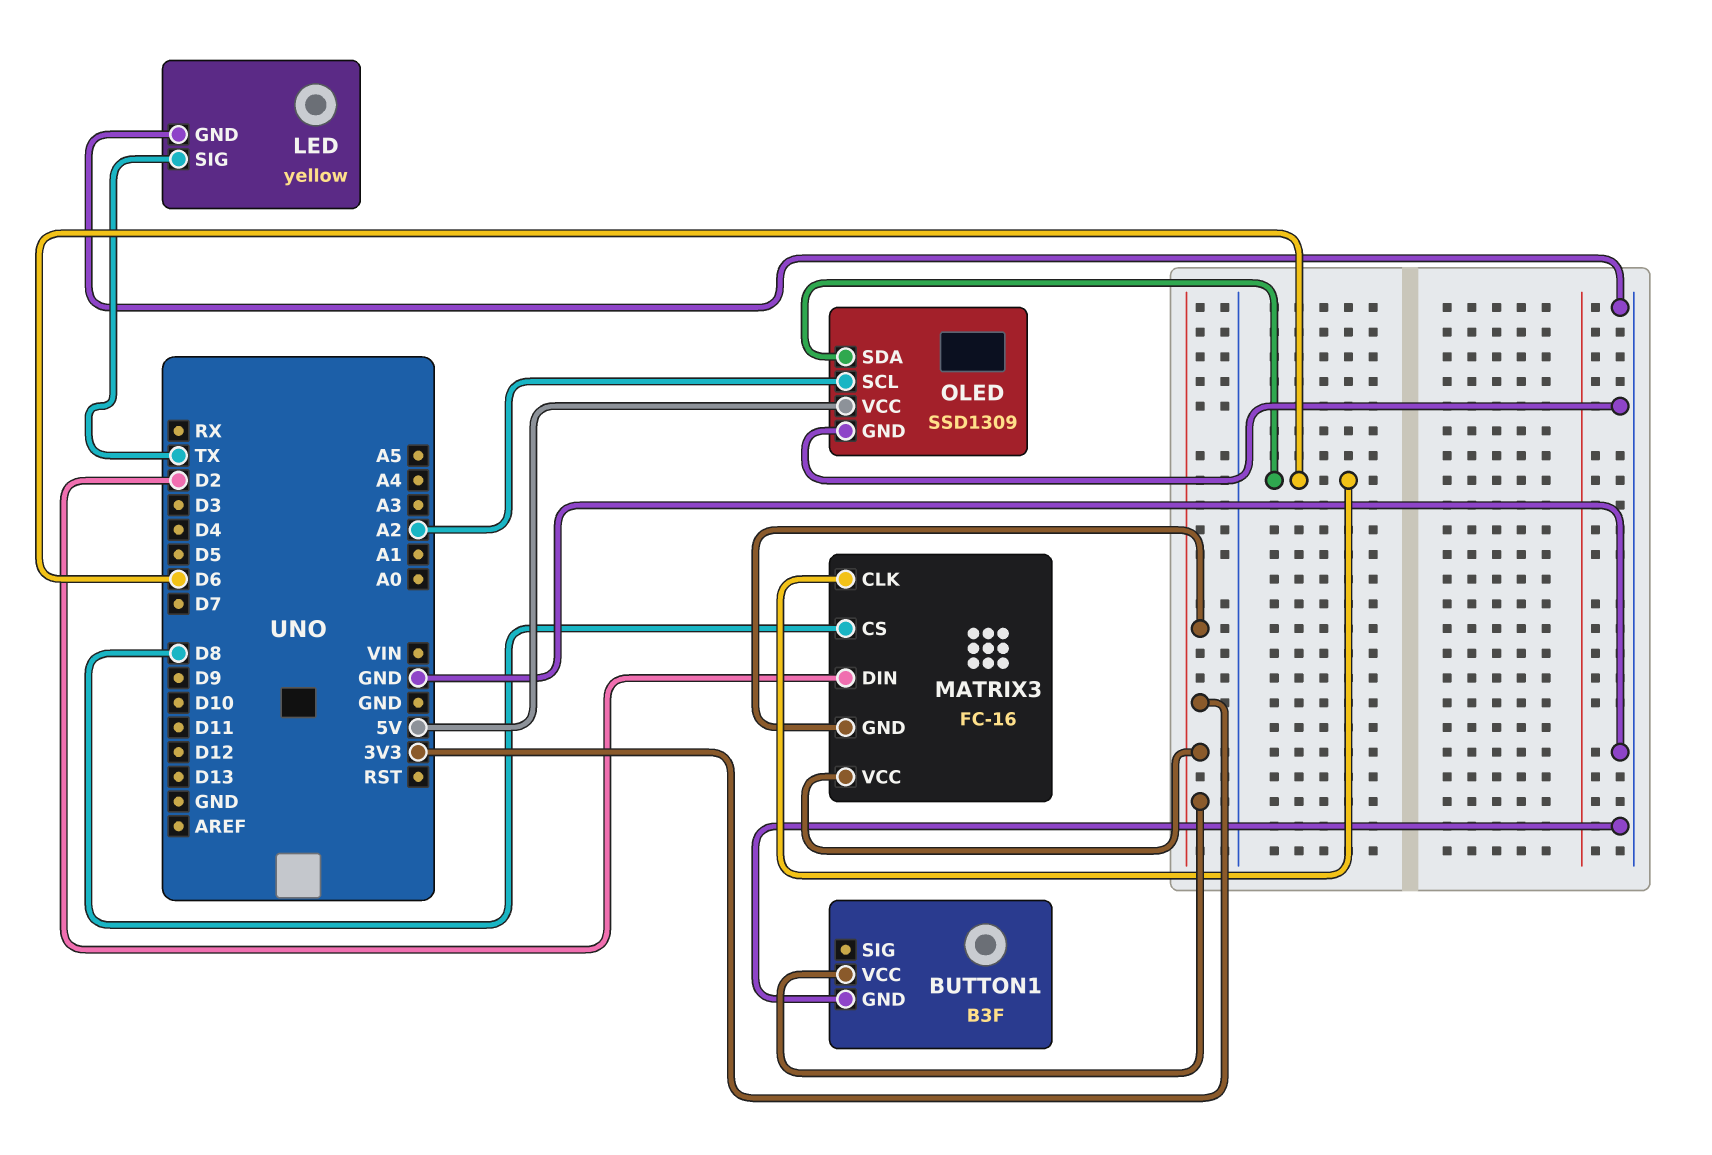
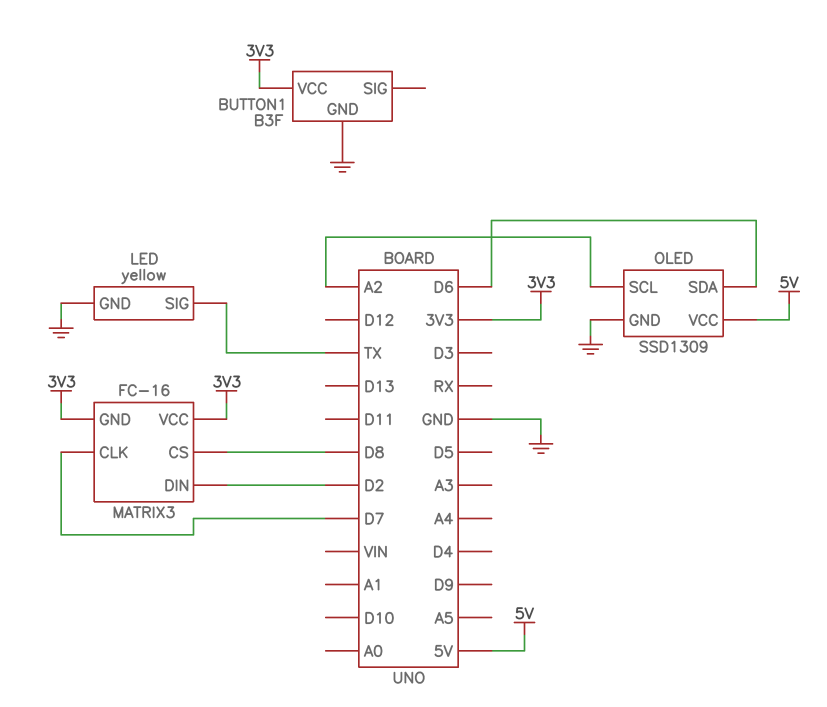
MATRIX3 pin CLK: D6 -> D7

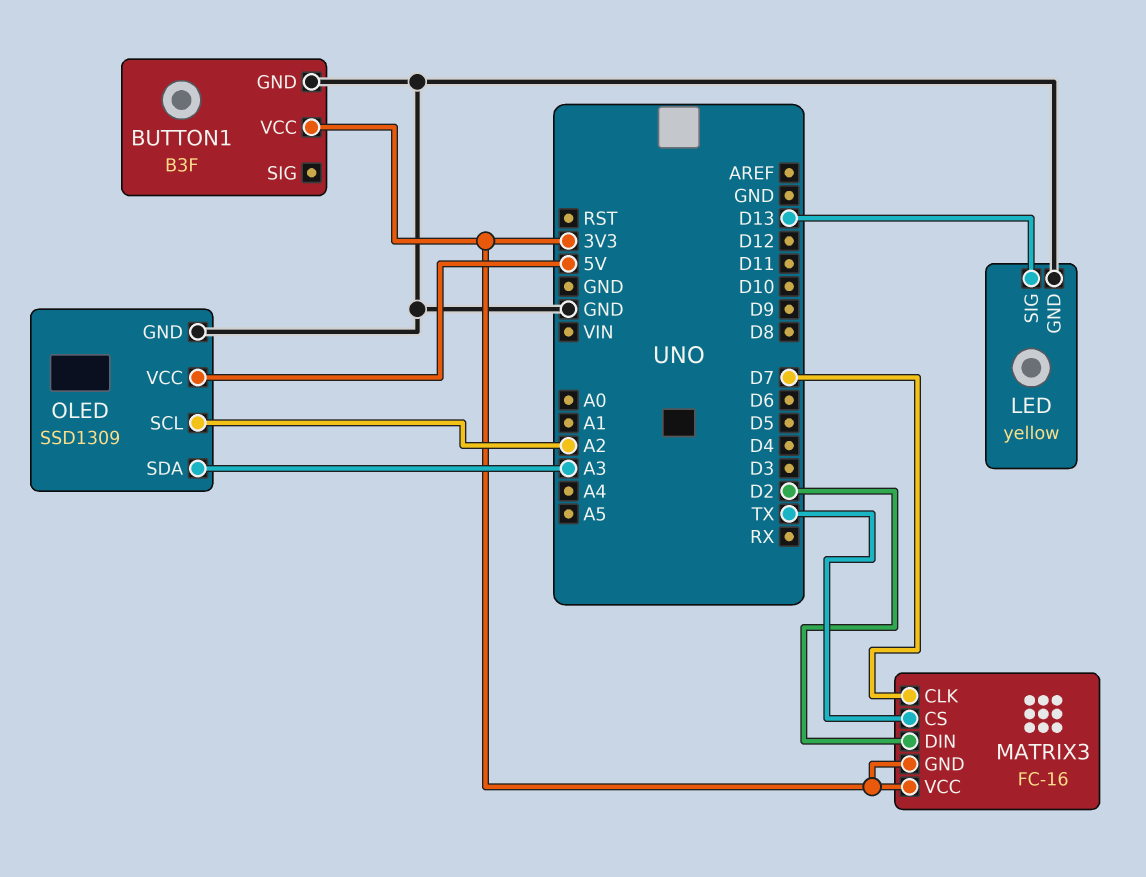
LED pin SIG: TX -> D13
MATRIX3 pin CS: D8 -> TX
OLED pin SDA: D6 -> A3

